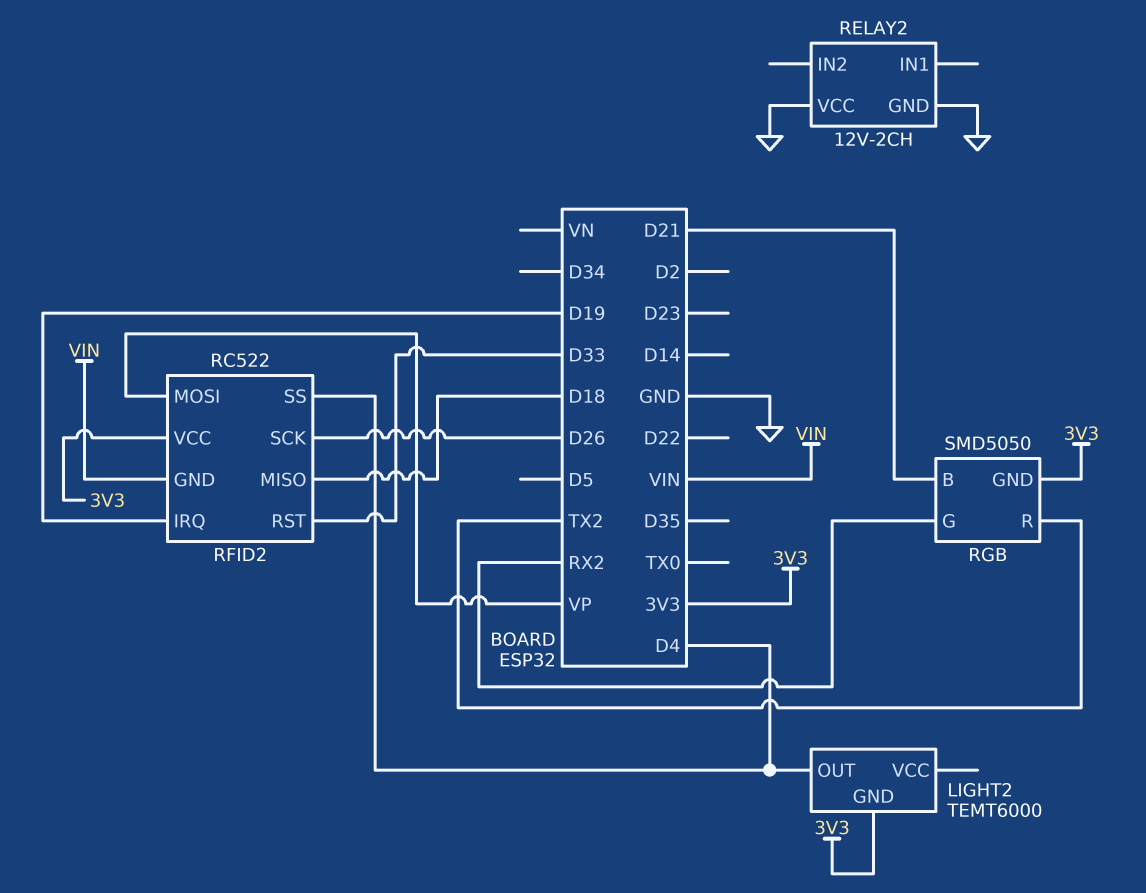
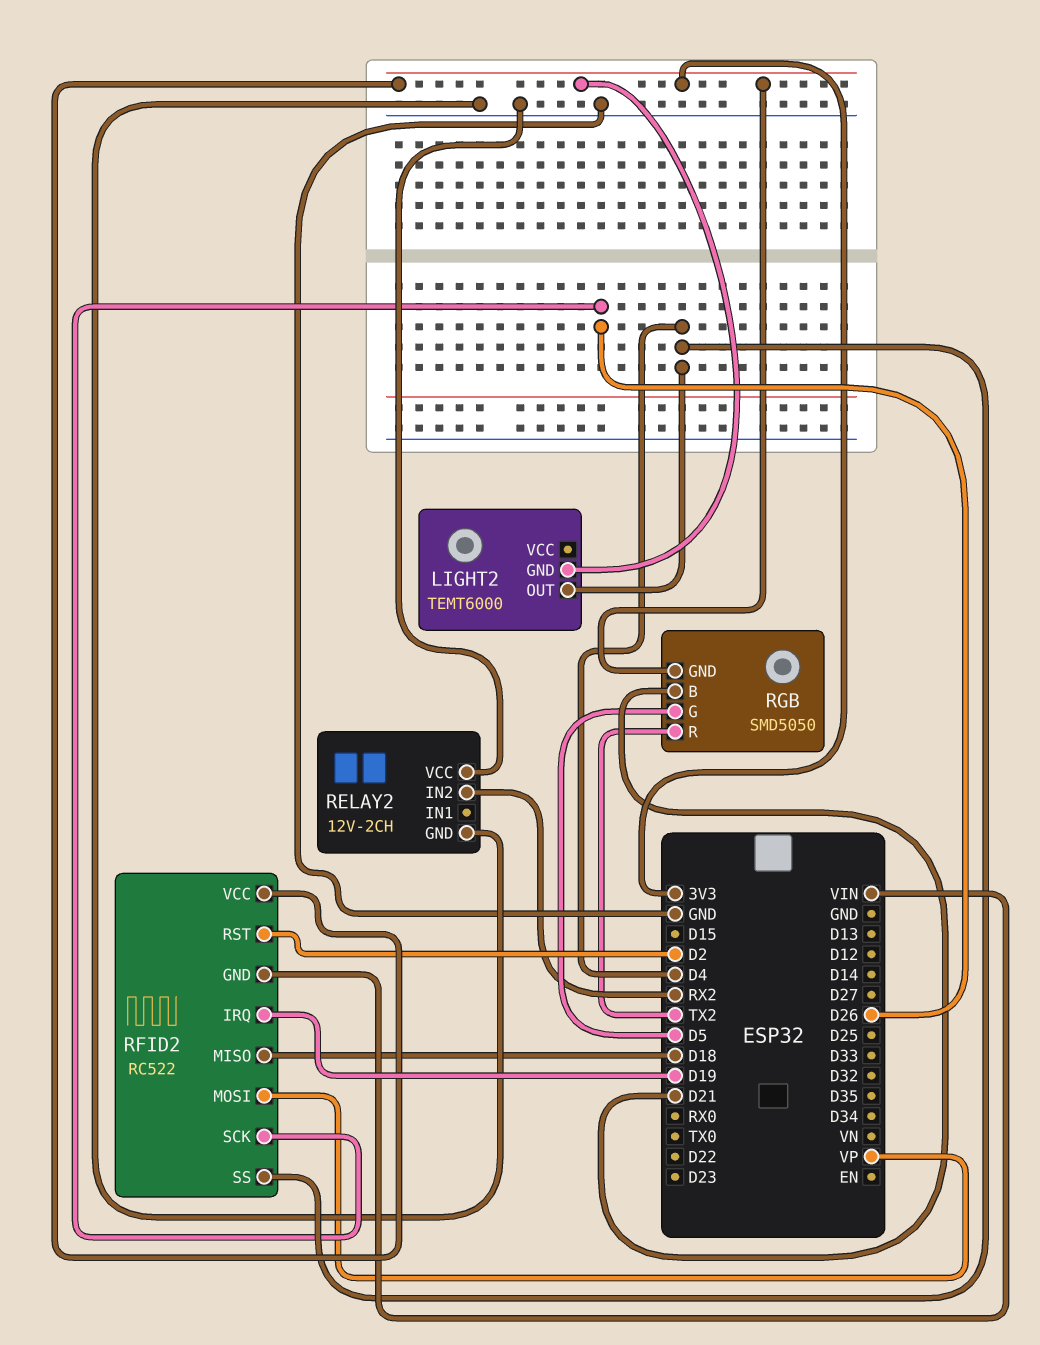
RELAY2 pin IN2: none -> RX2
RFID2 pin RST: D33 -> D2
RGB pin G: RX2 -> D5

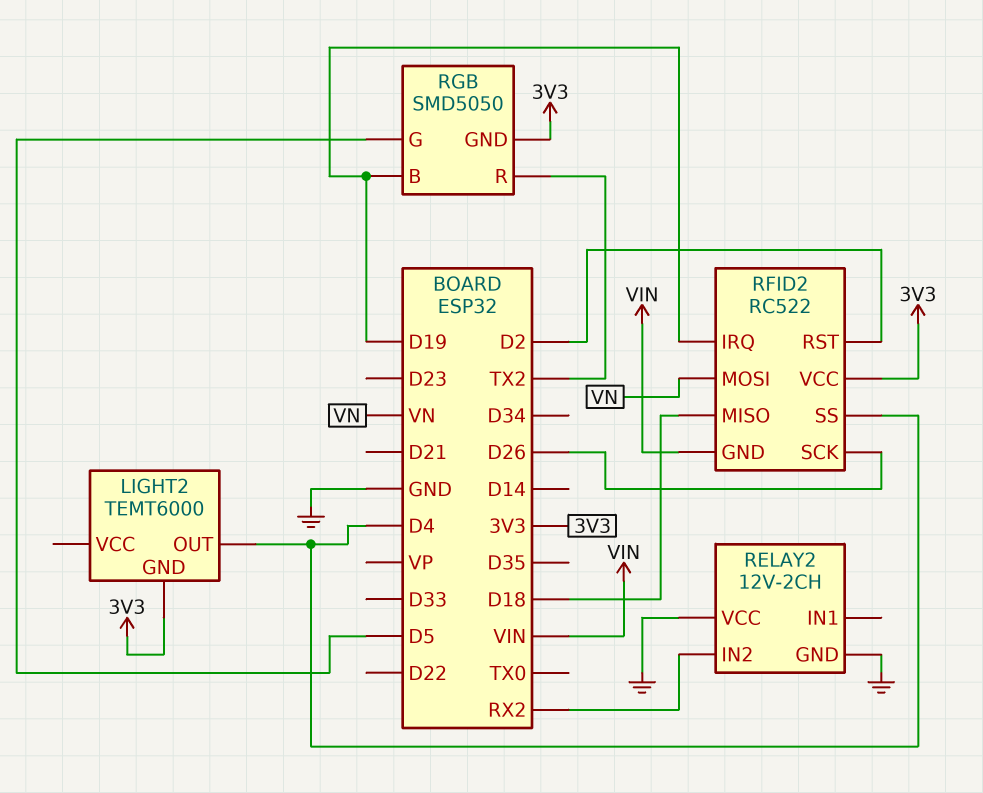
RFID2 pin MOSI: VP -> VN
RGB pin B: D21 -> D19

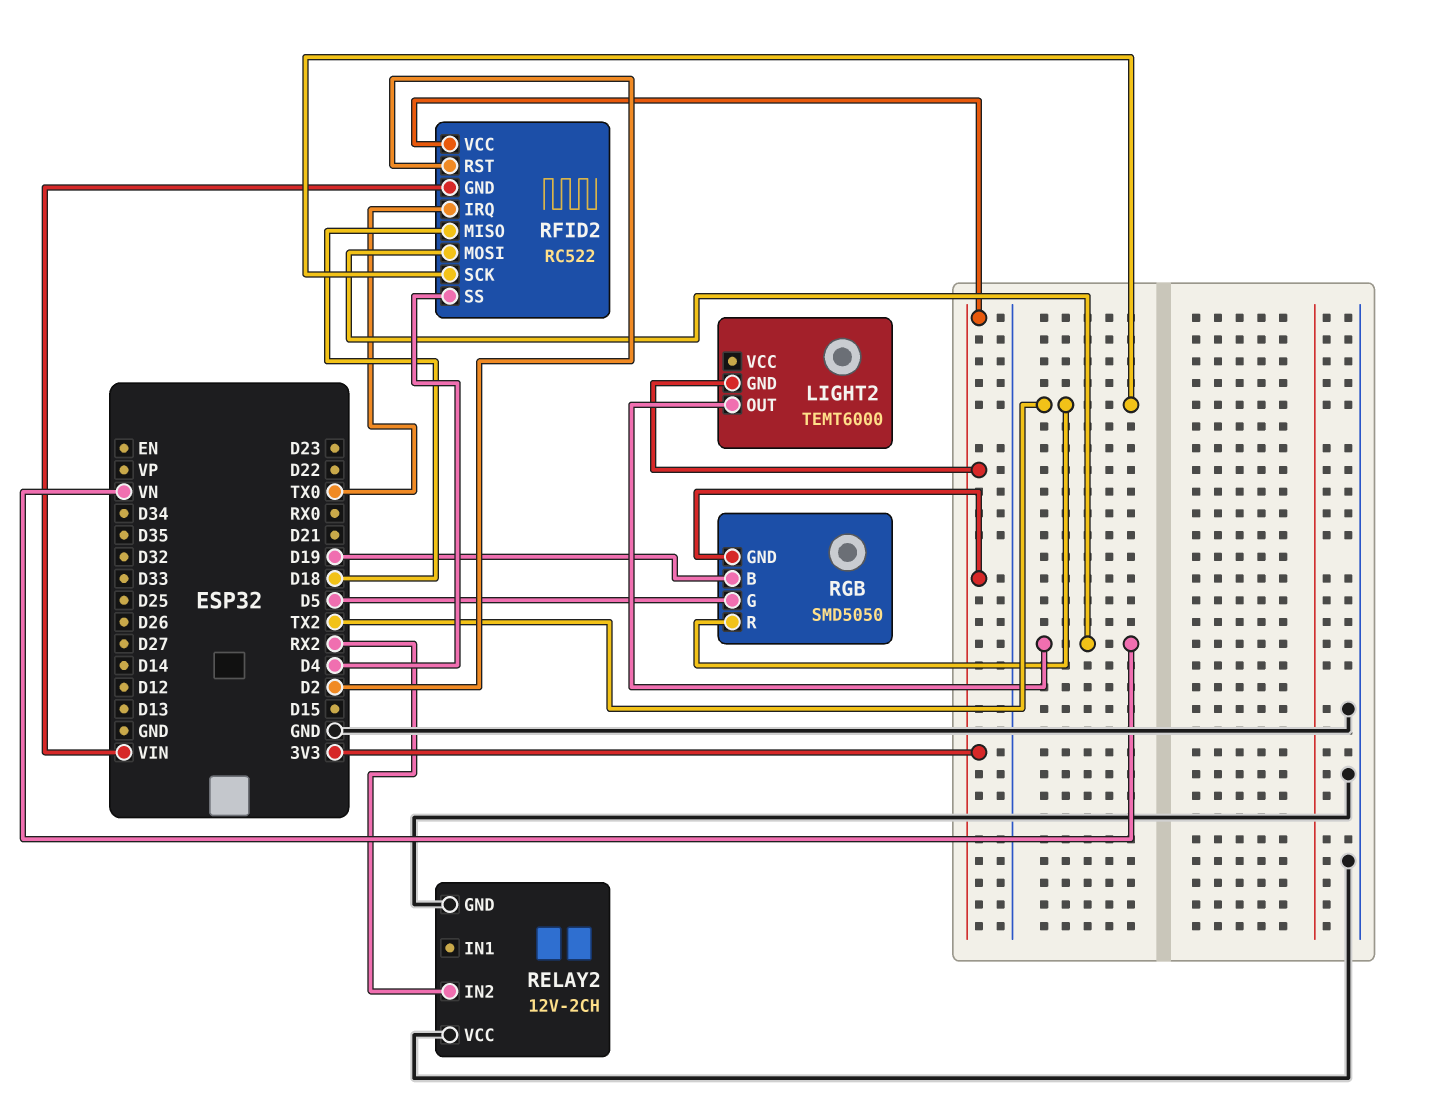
LIGHT2 pin OUT: D4 -> VN
RFID2 pin IRQ: D19 -> TX0
RFID2 pin SCK: D26 -> TX2

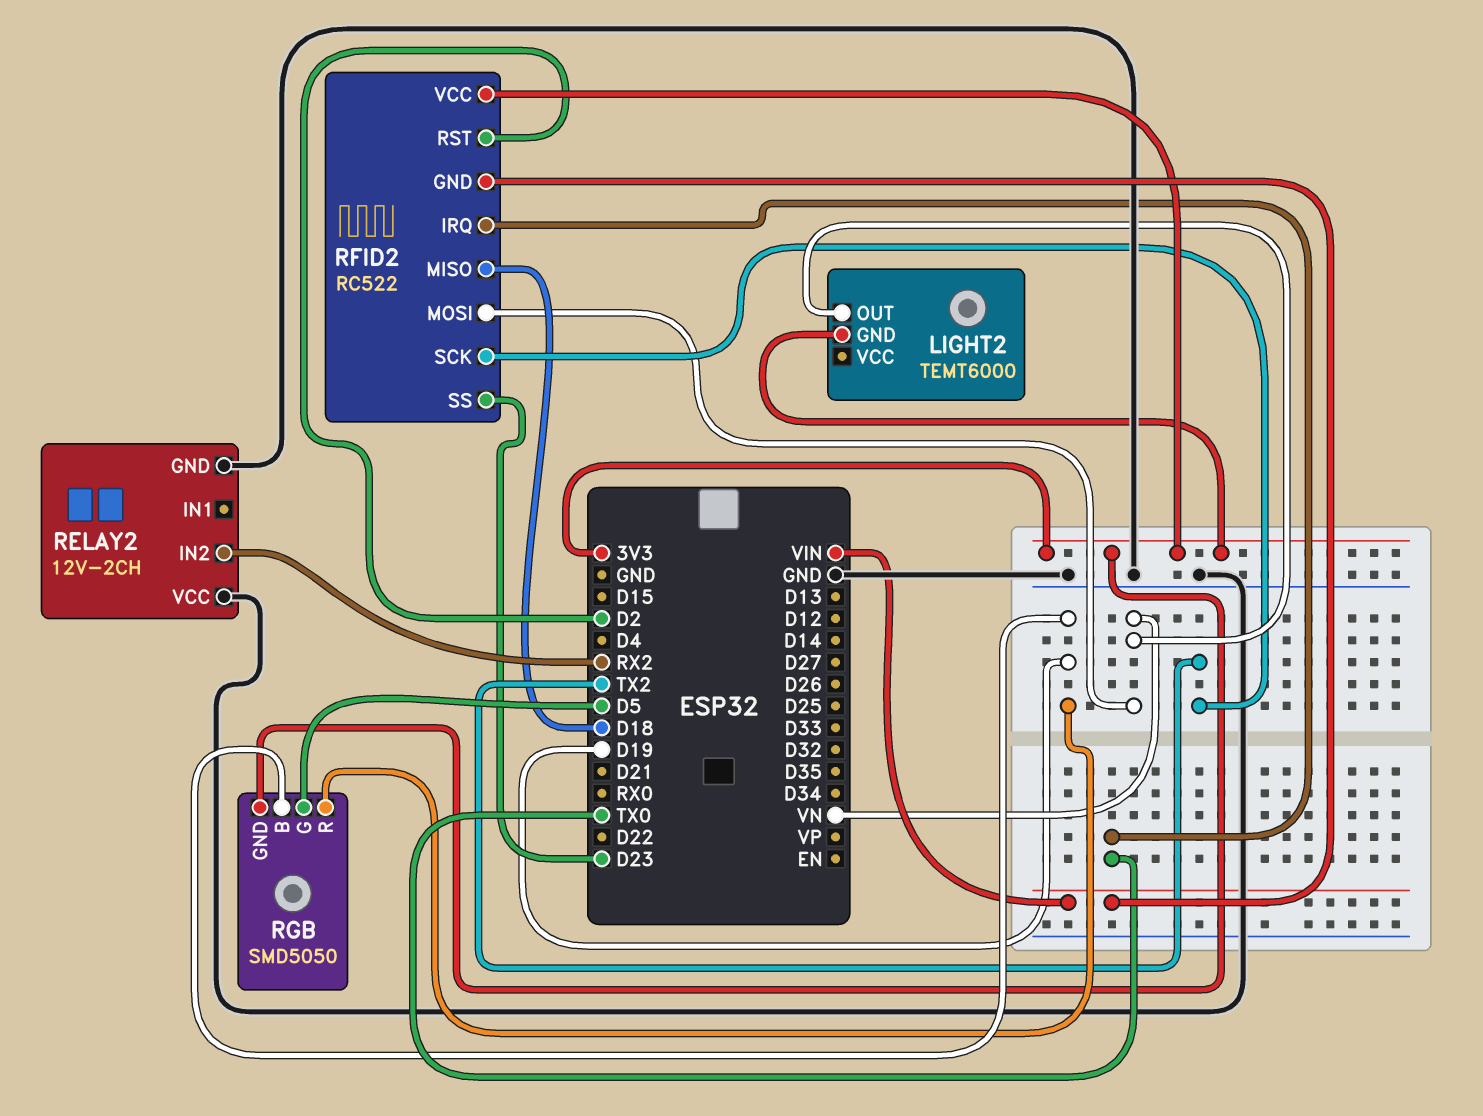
RFID2 pin SS: D4 -> D23
RGB pin R: TX2 -> D19

